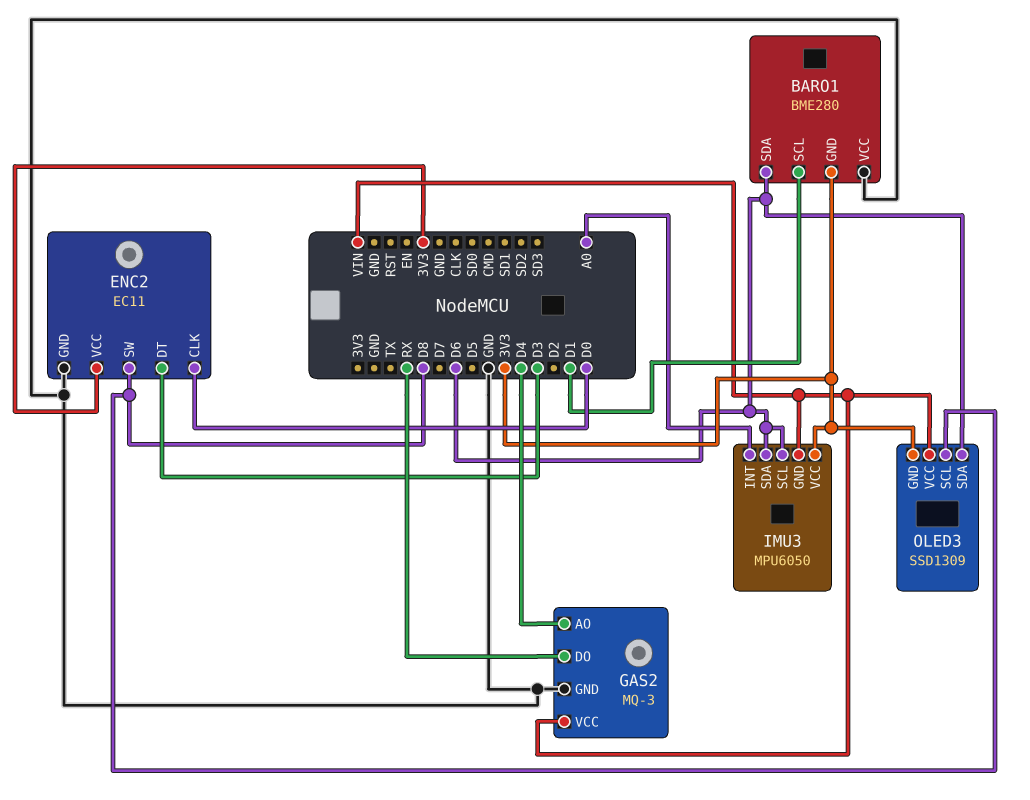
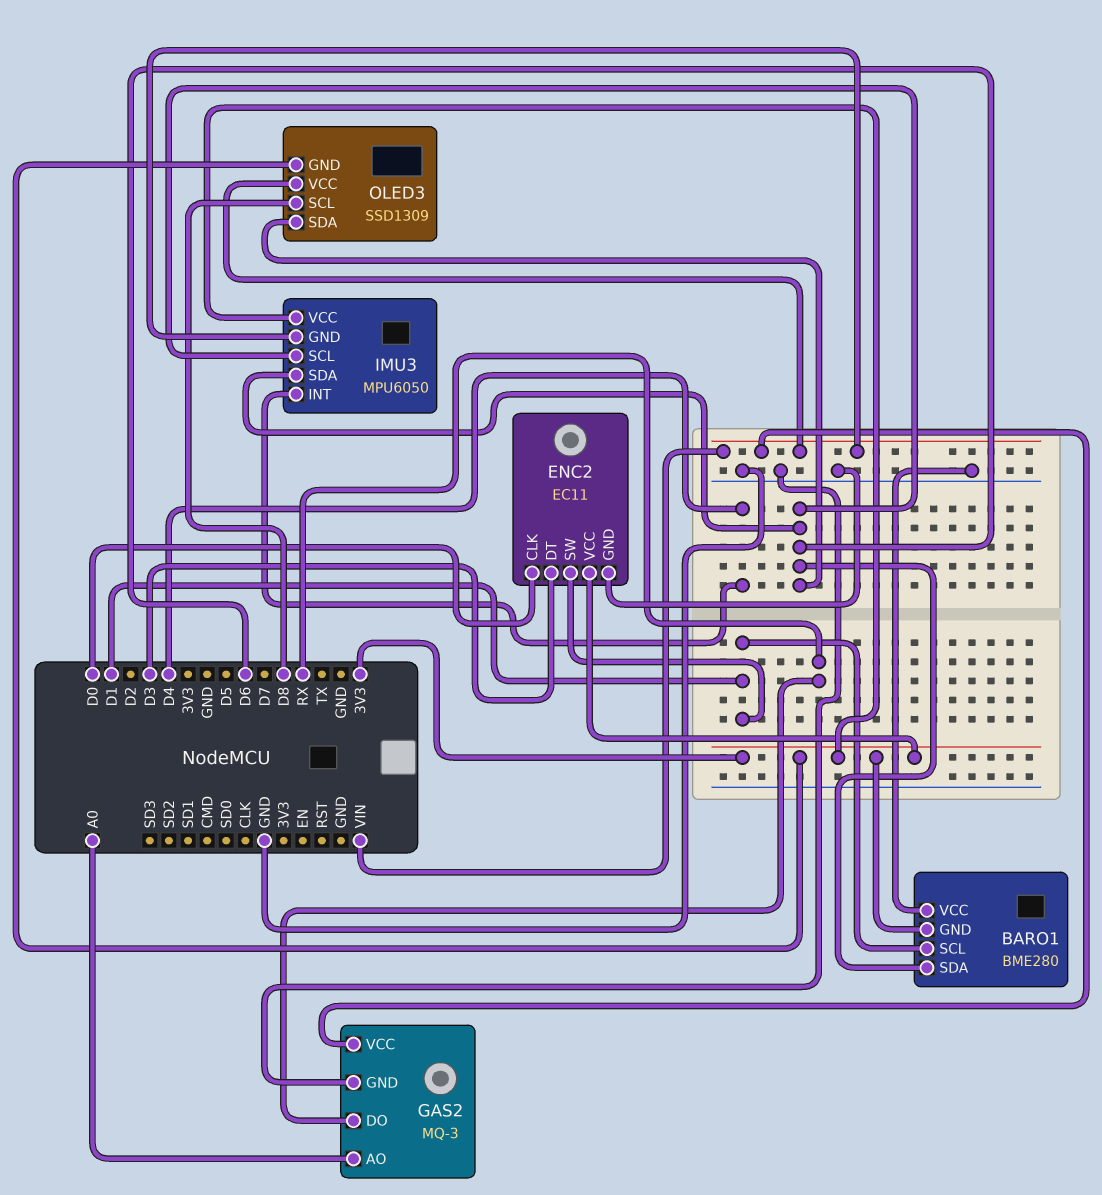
ENC2 pin SW: D8 -> D1
GAS2 pin AO: D4 -> A0
IMU3 pin INT: A0 -> D4

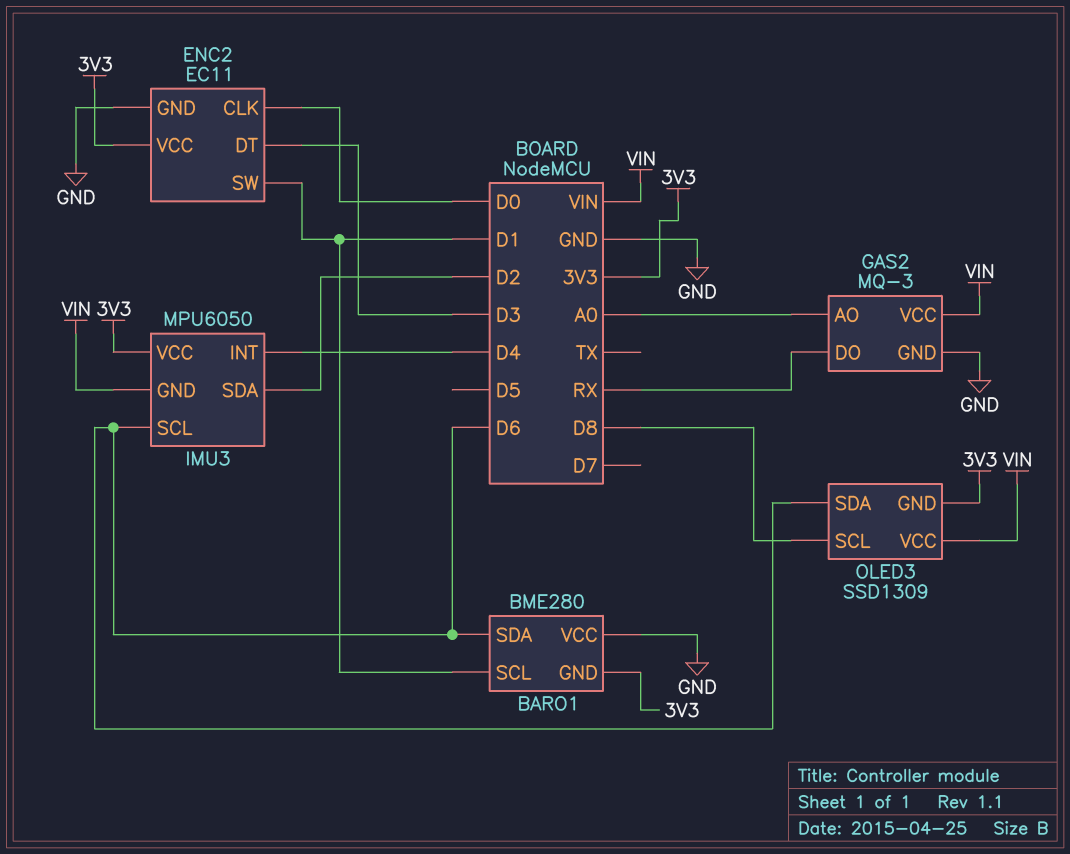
IMU3 pin SDA: D6 -> D2

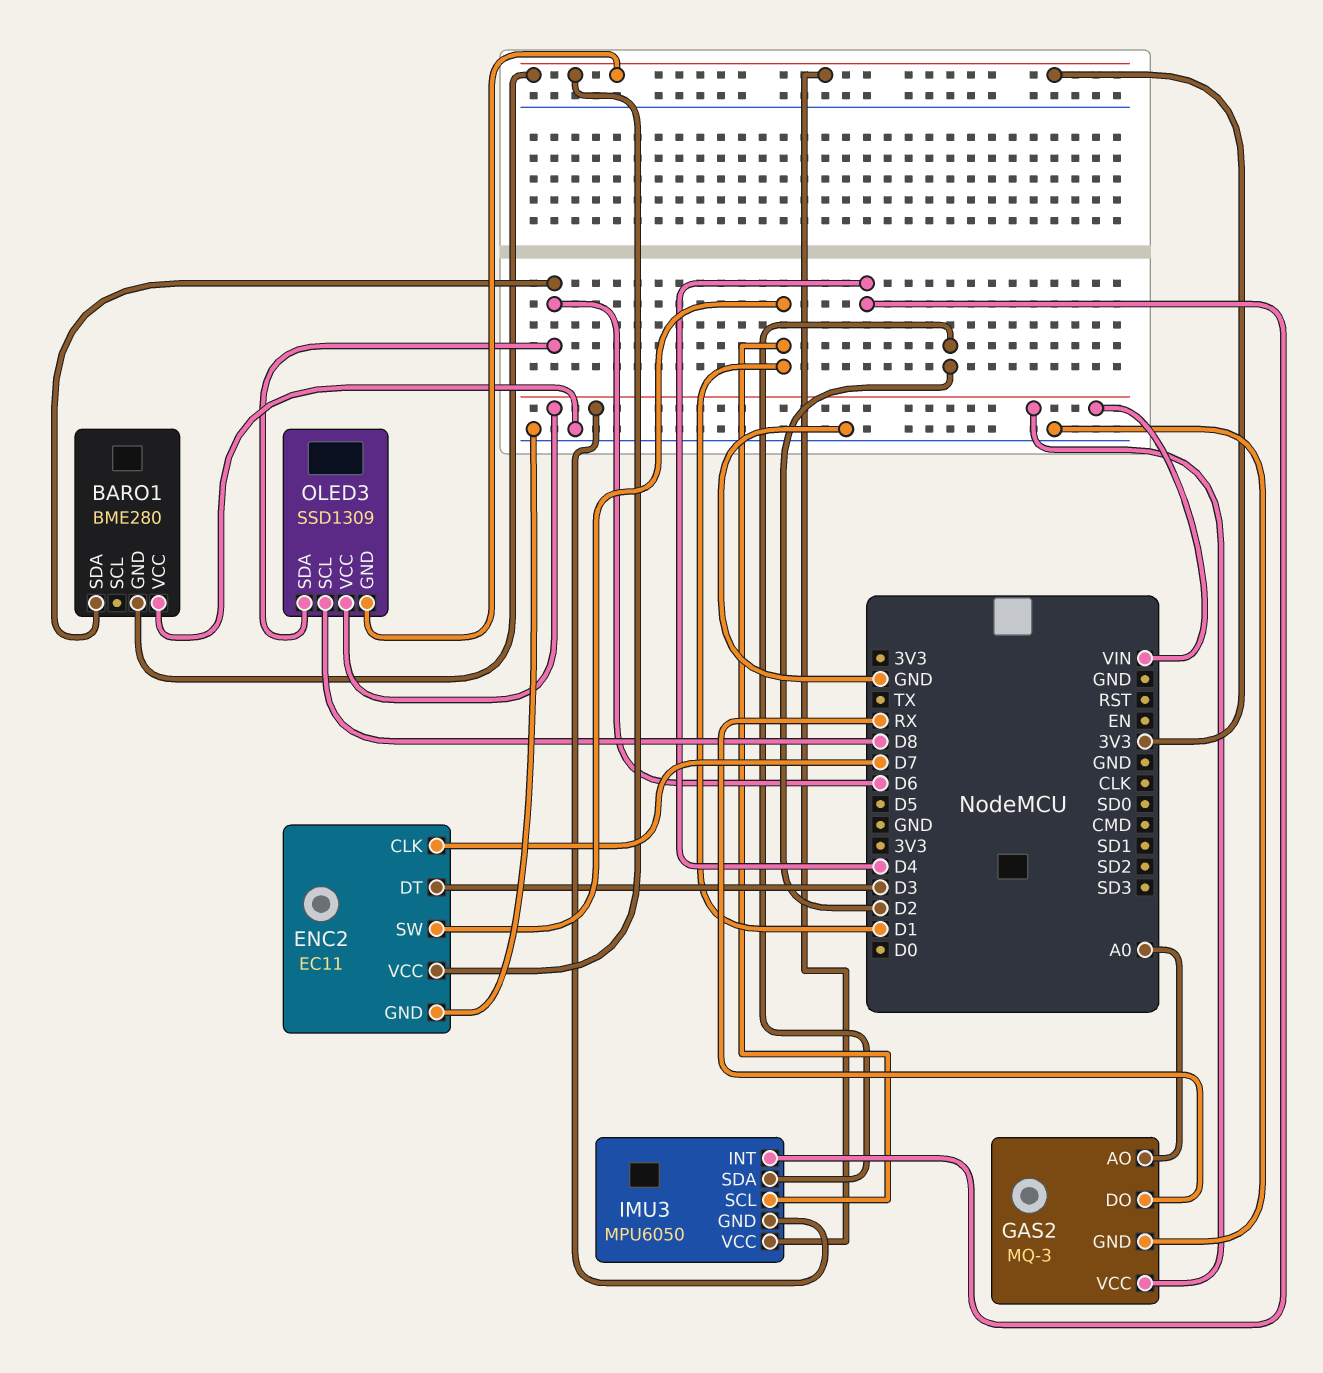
BARO1 pin SCL: D1 -> none
ENC2 pin CLK: D0 -> D7
IMU3 pin SCL: D6 -> D1

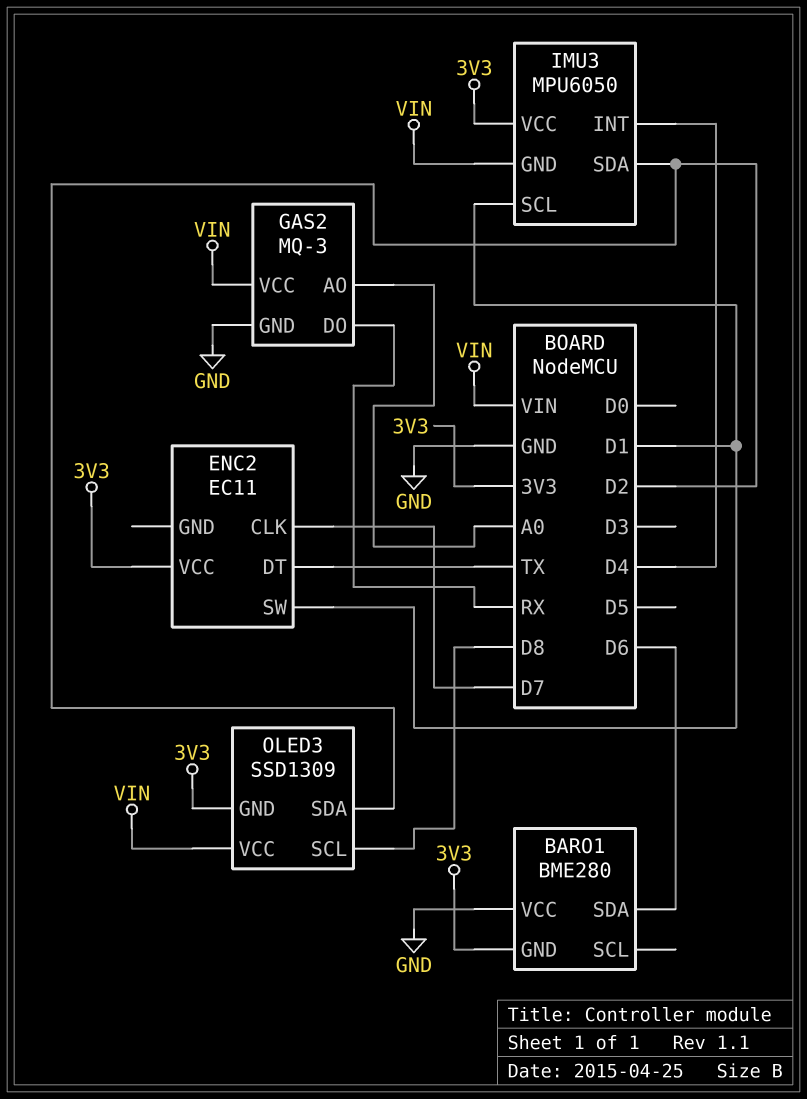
ENC2 pin DT: D3 -> TX
ENC2 pin GND: GND -> none
OLED3 pin SDA: D6 -> D2

